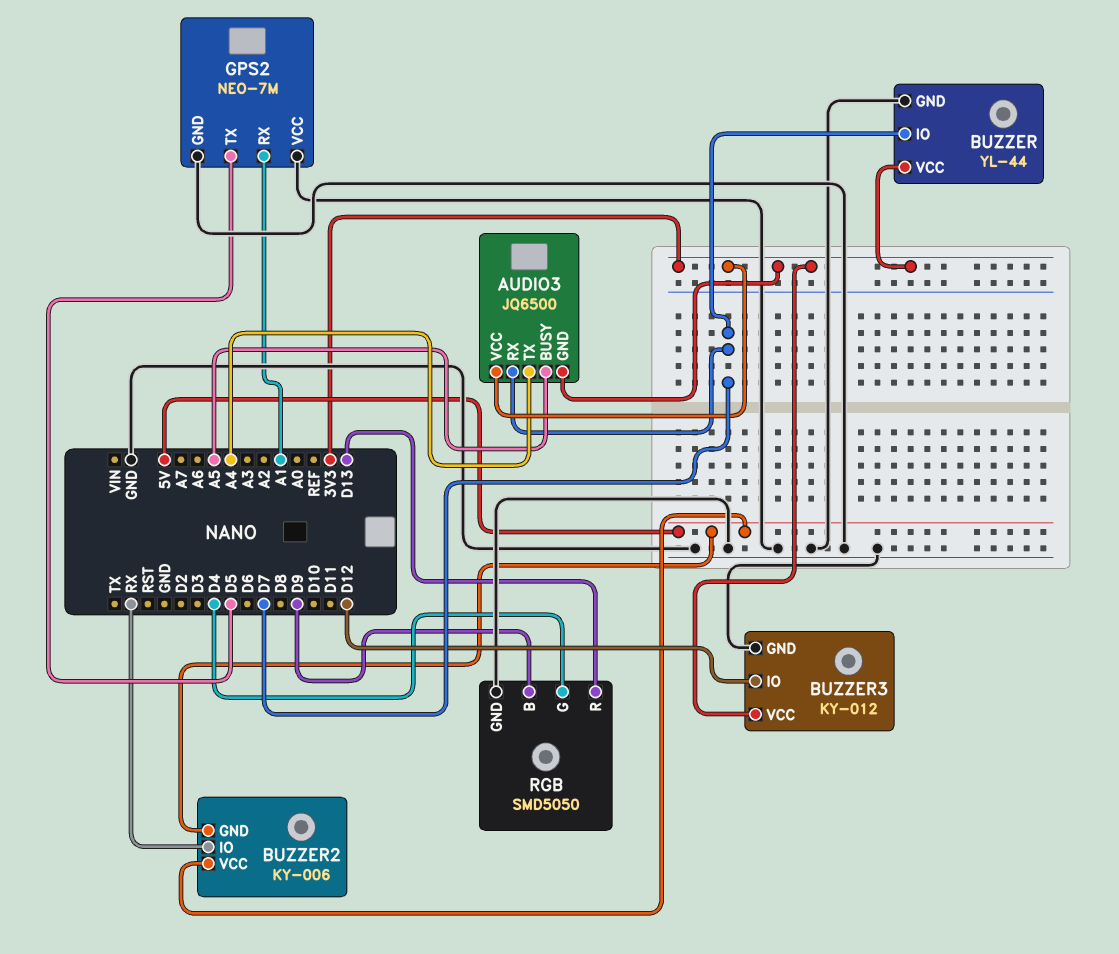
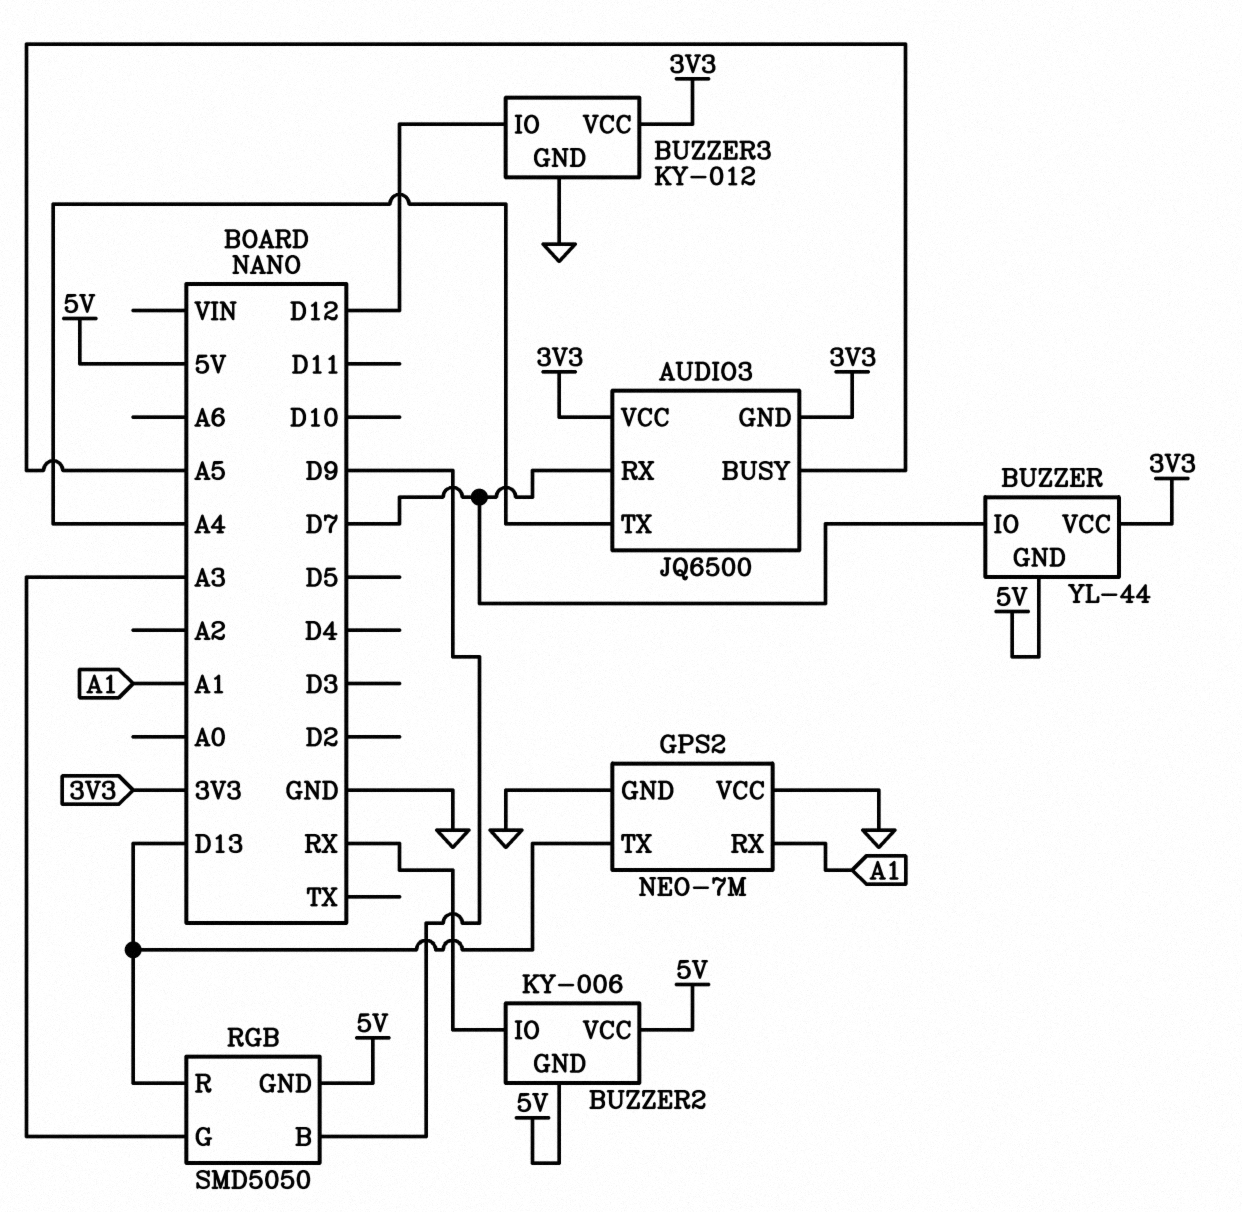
BUZZER pin GND: GND -> 5V
GPS2 pin TX: D5 -> D13
RGB pin G: D4 -> A3
RGB pin GND: GND -> 5V

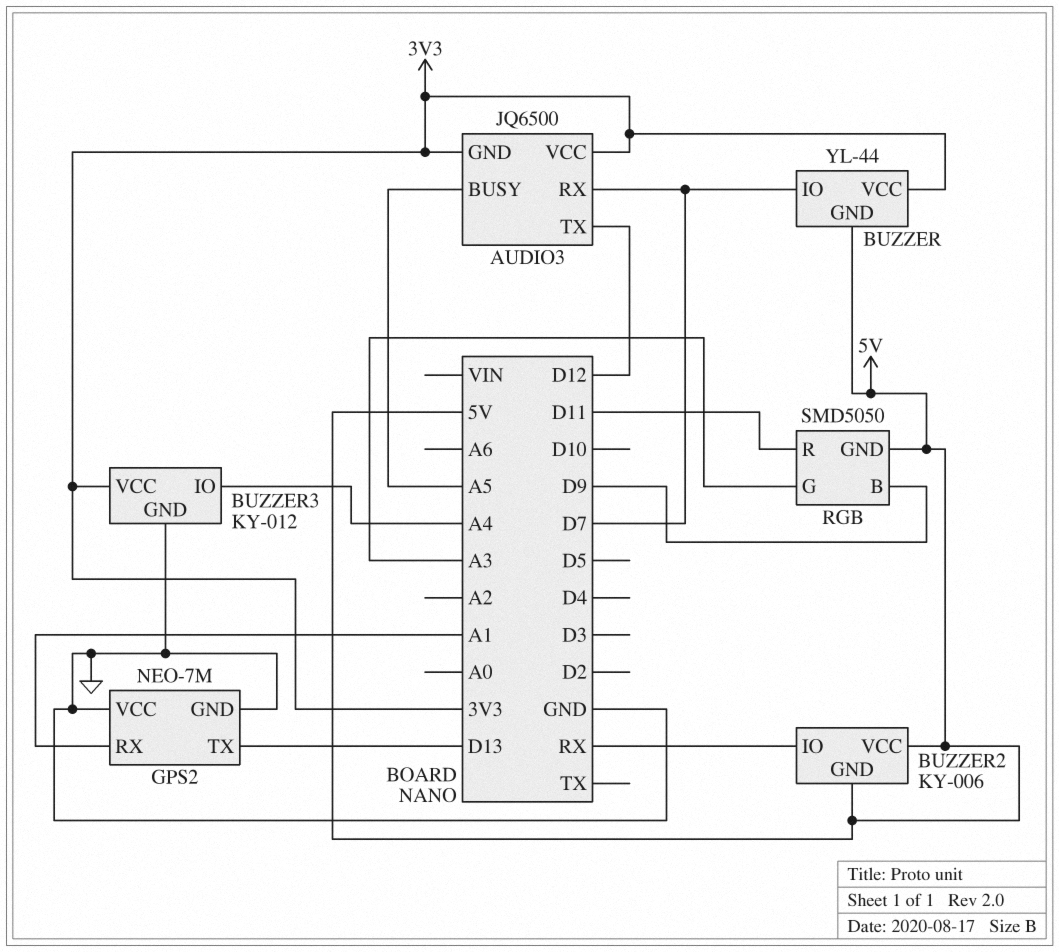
AUDIO3 pin TX: A4 -> D12
BUZZER3 pin IO: D12 -> A4
RGB pin R: D13 -> D11

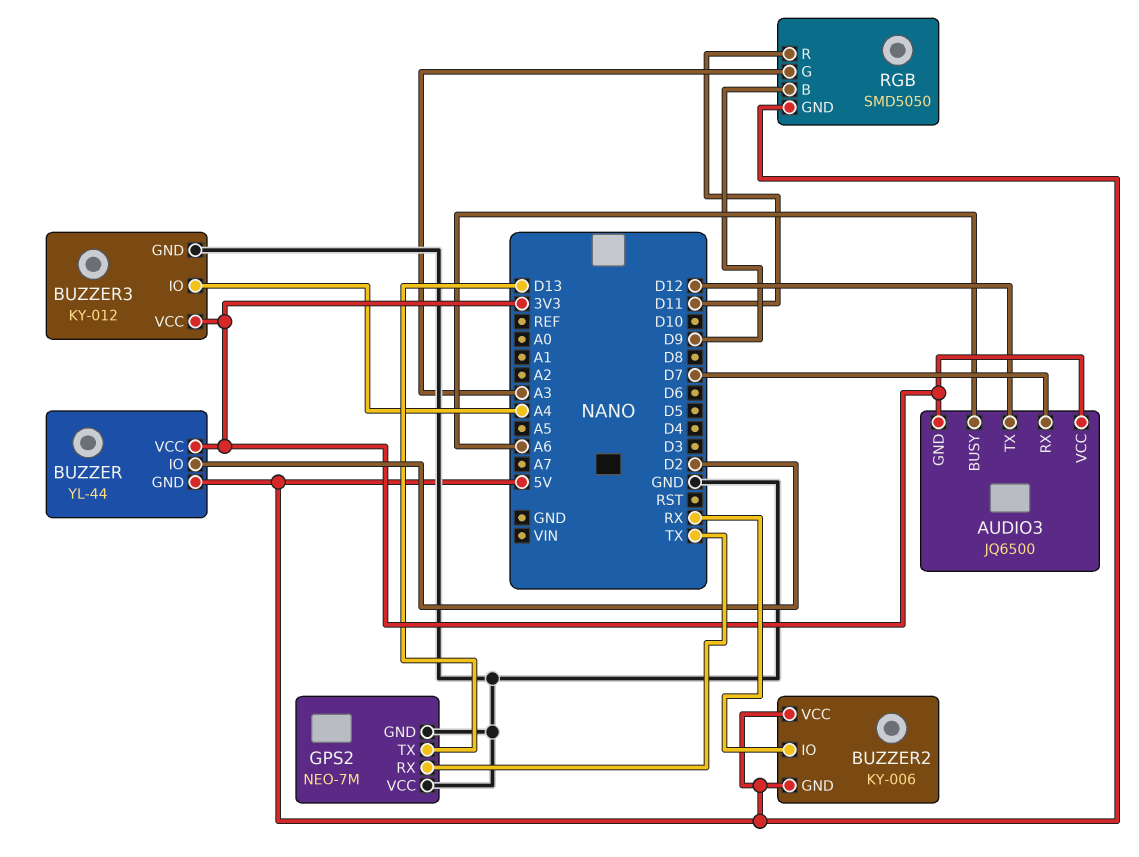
AUDIO3 pin BUSY: A5 -> A6
BUZZER pin IO: D7 -> D2
GPS2 pin RX: A1 -> TX

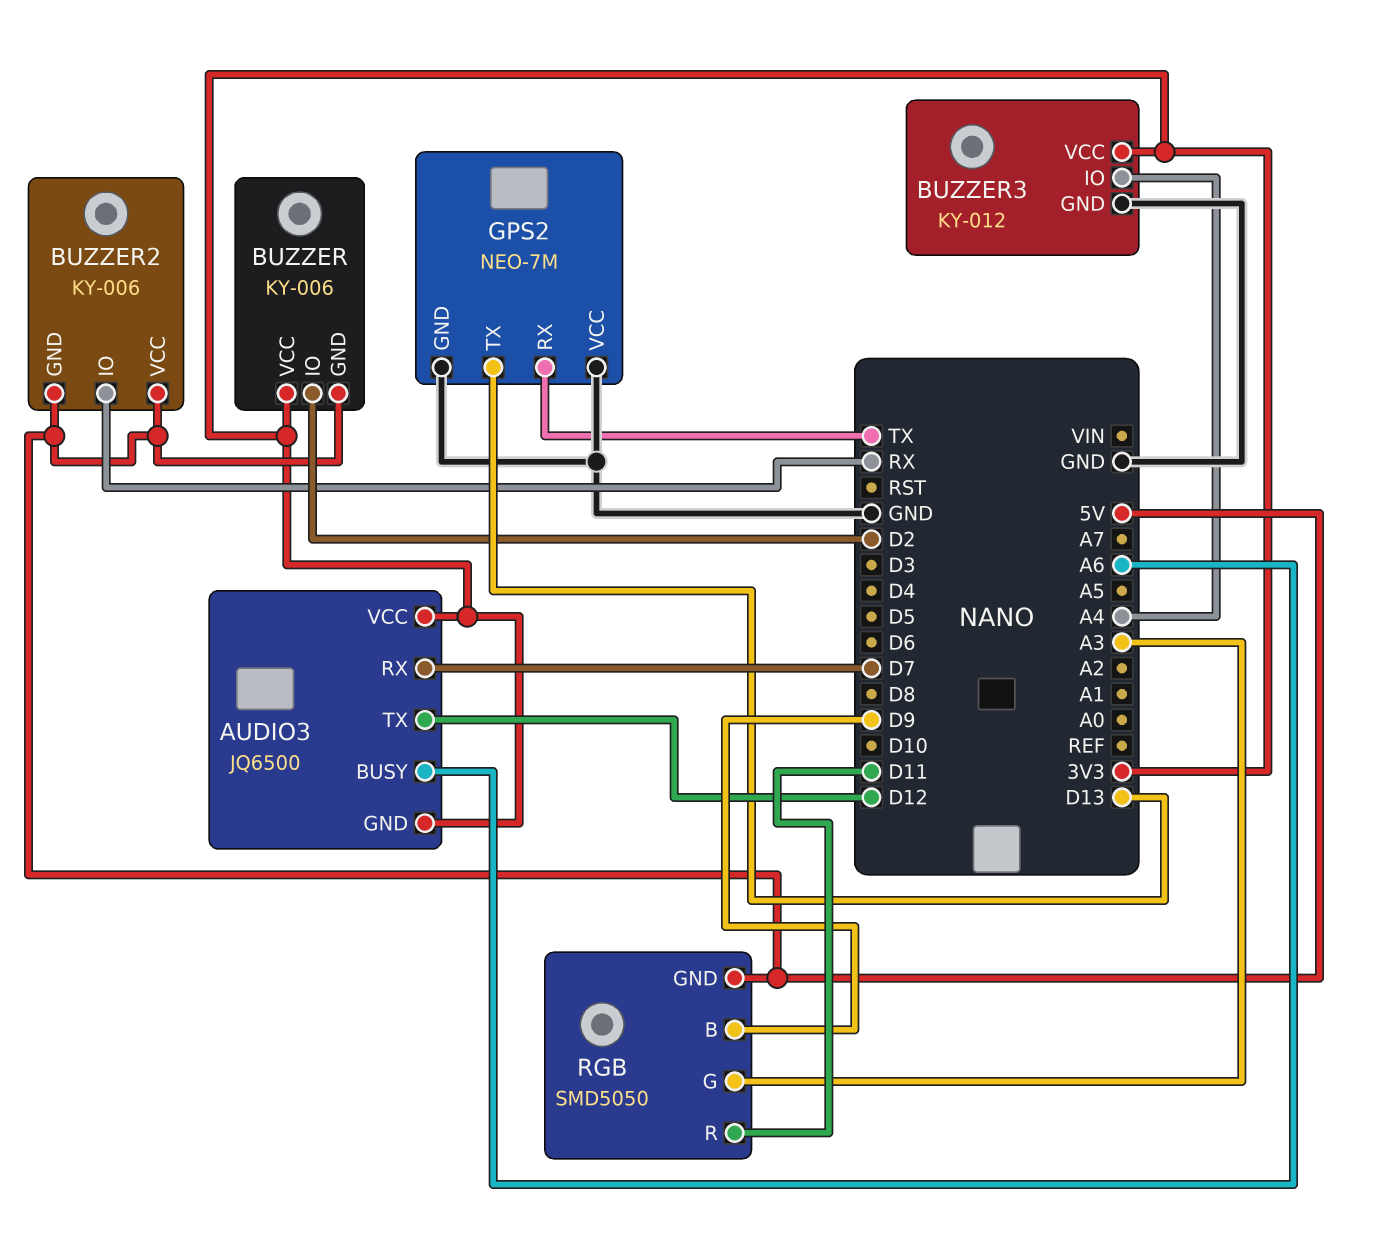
BUZZER: YL-44 -> KY-006

